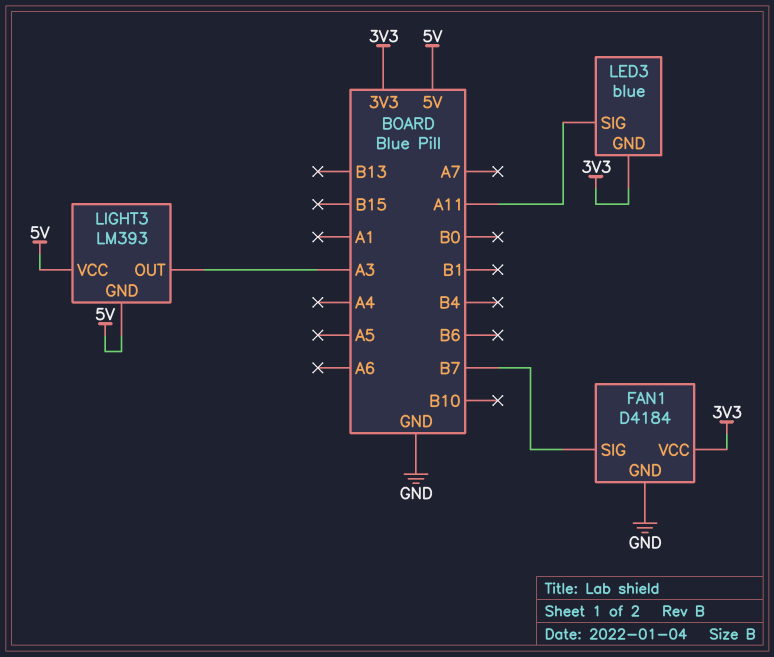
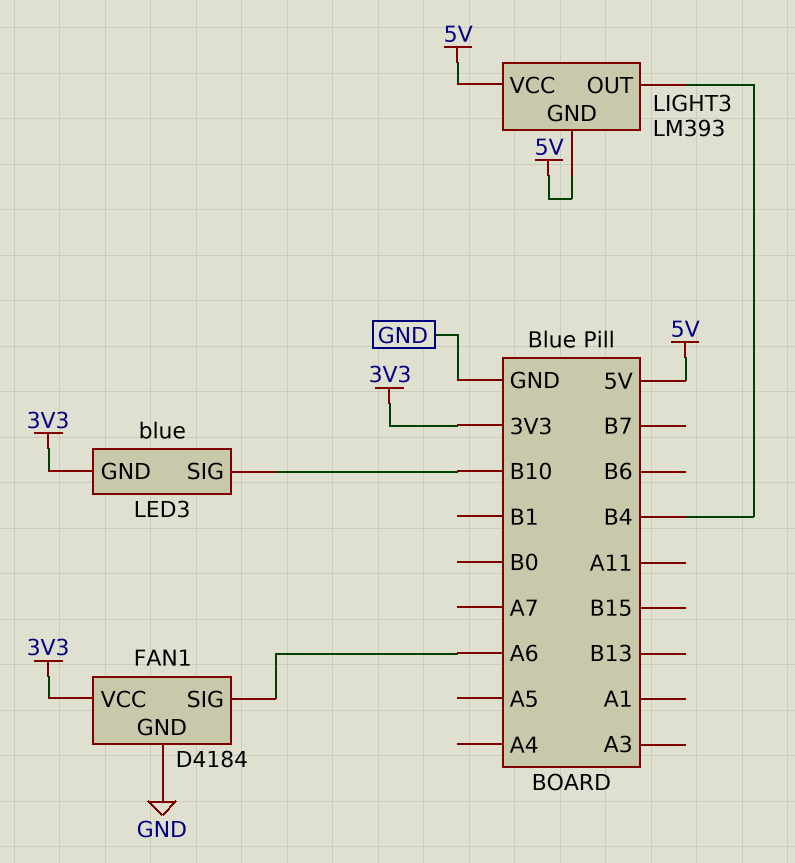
FAN1 pin SIG: B7 -> A6
LED3 pin SIG: A11 -> B10
LIGHT3 pin OUT: A3 -> B4

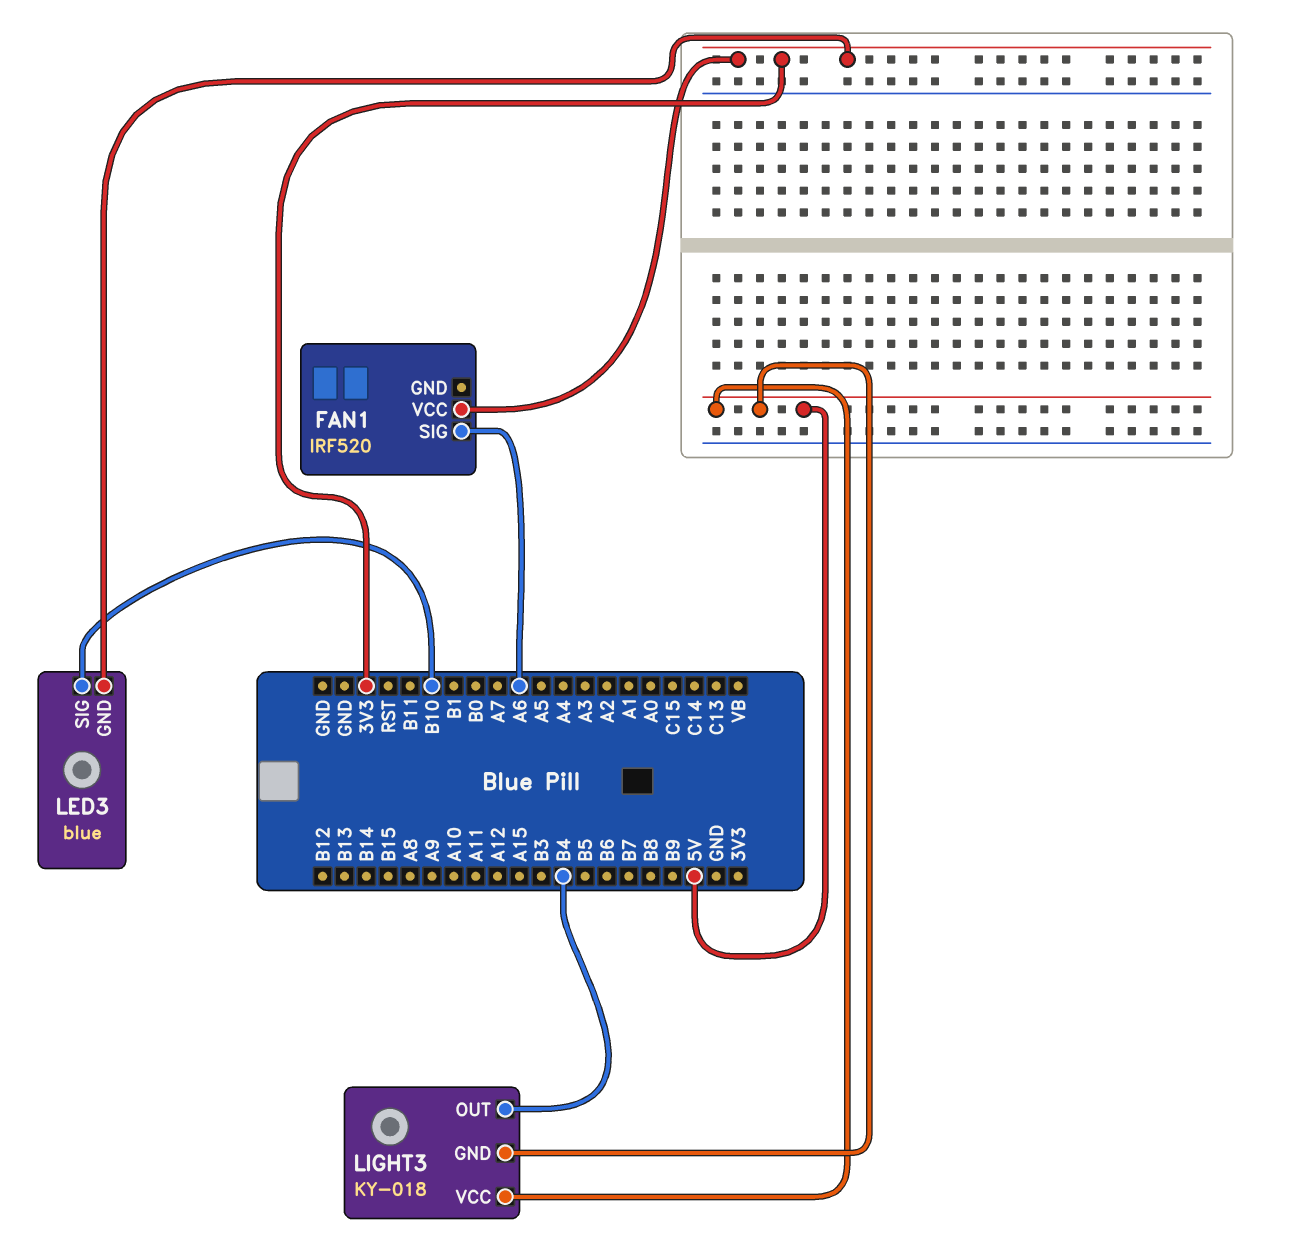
FAN1: D4184 -> IRF520
FAN1 pin GND: GND -> none
LIGHT3: LM393 -> KY-018

